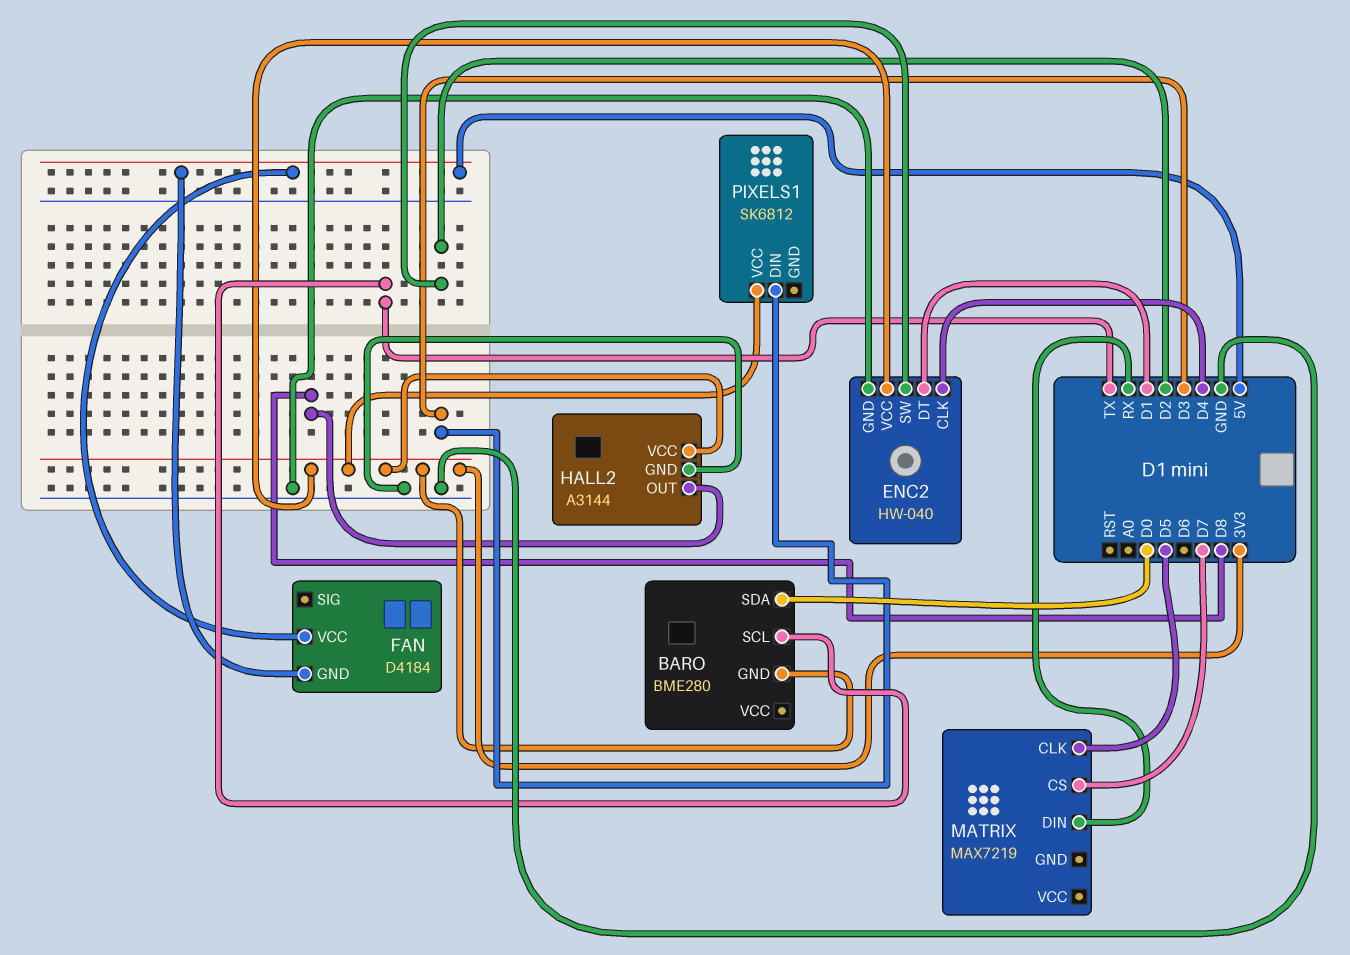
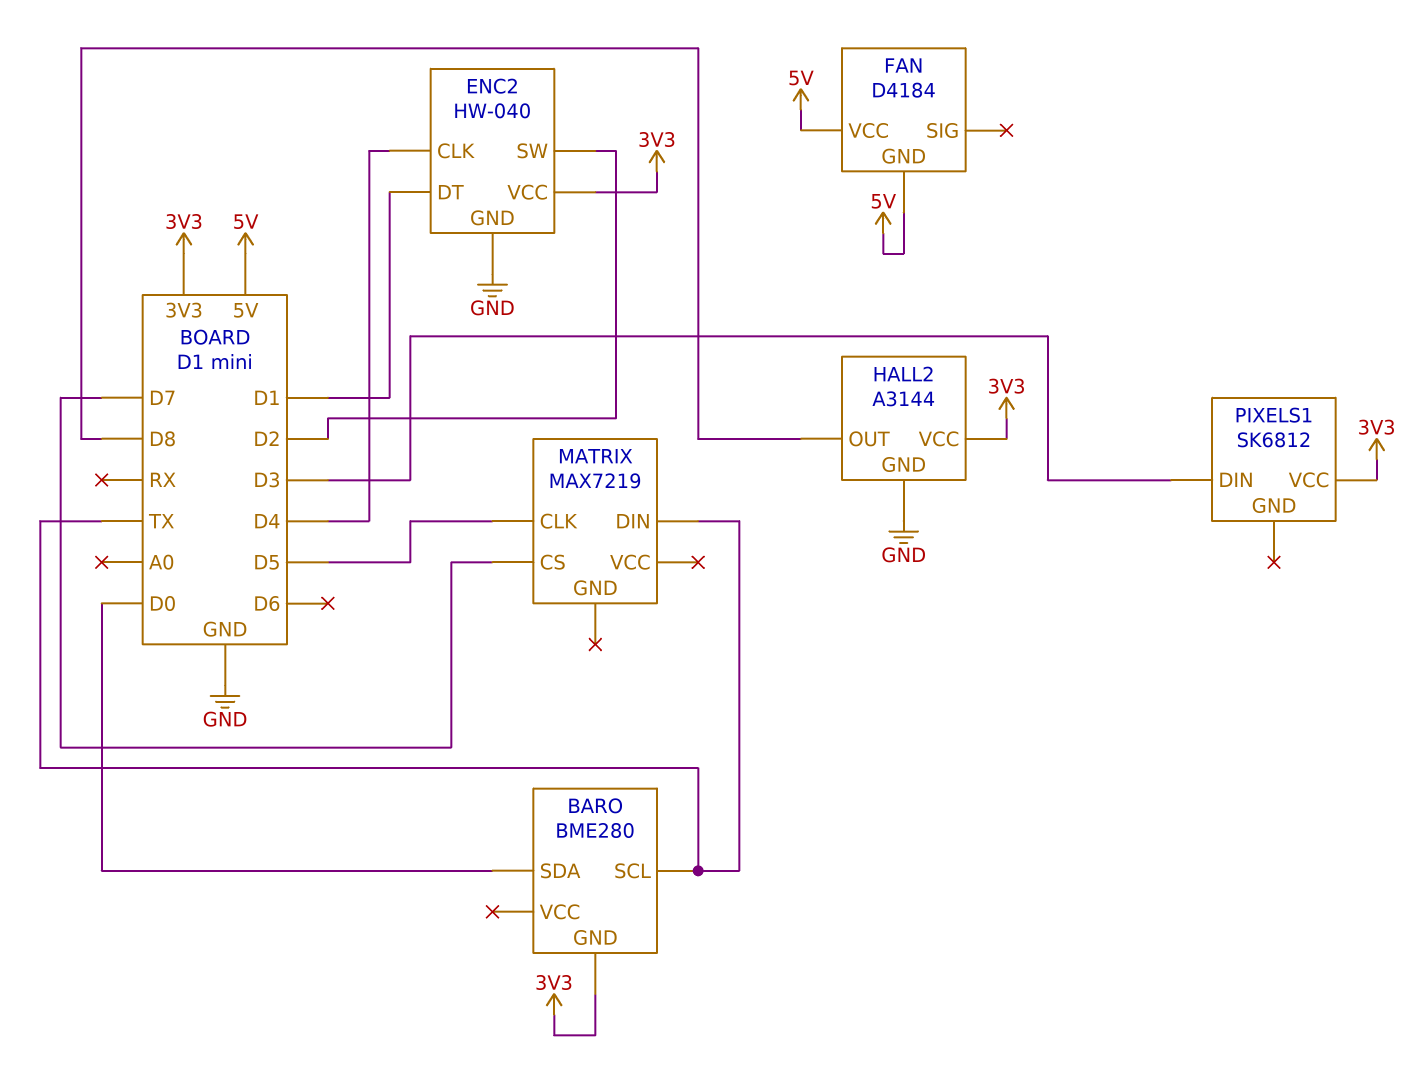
MATRIX pin DIN: RX -> TX

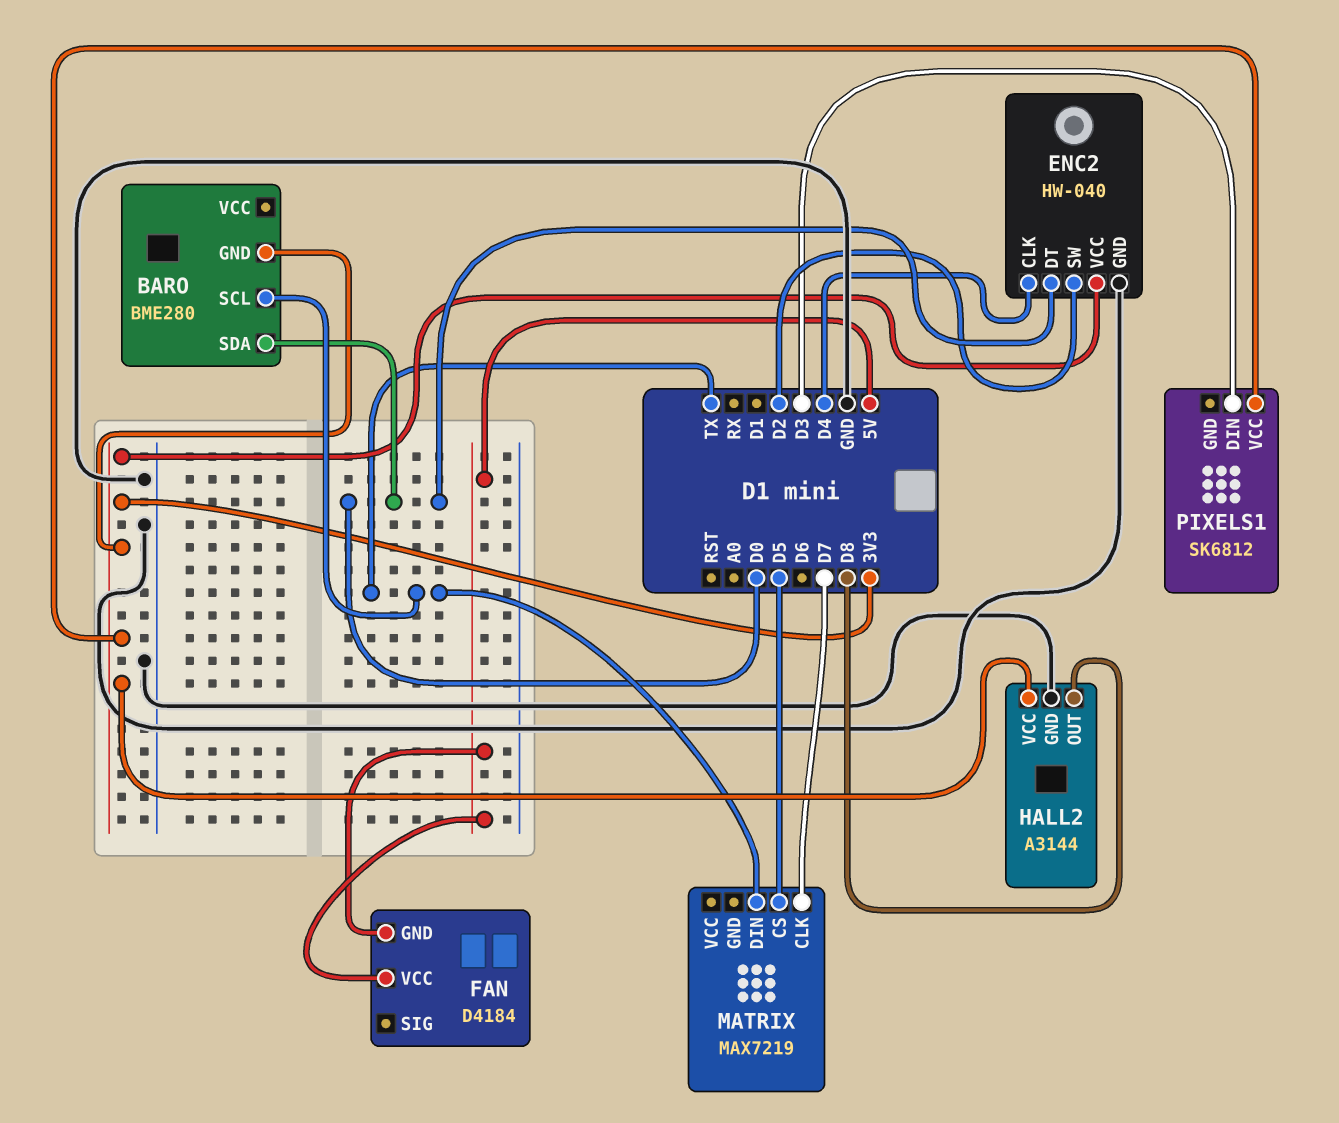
ENC2 pin DT: D1 -> D0
MATRIX pin CLK: D5 -> D7
MATRIX pin CS: D7 -> D5

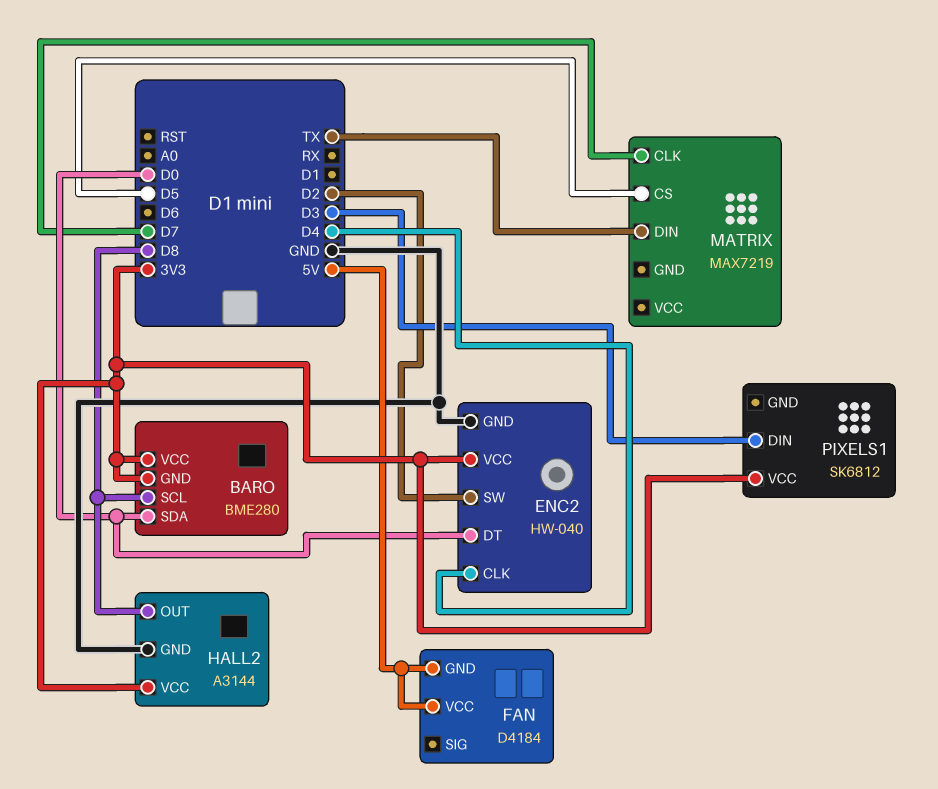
BARO pin SCL: TX -> D8
BARO pin VCC: none -> 3V3

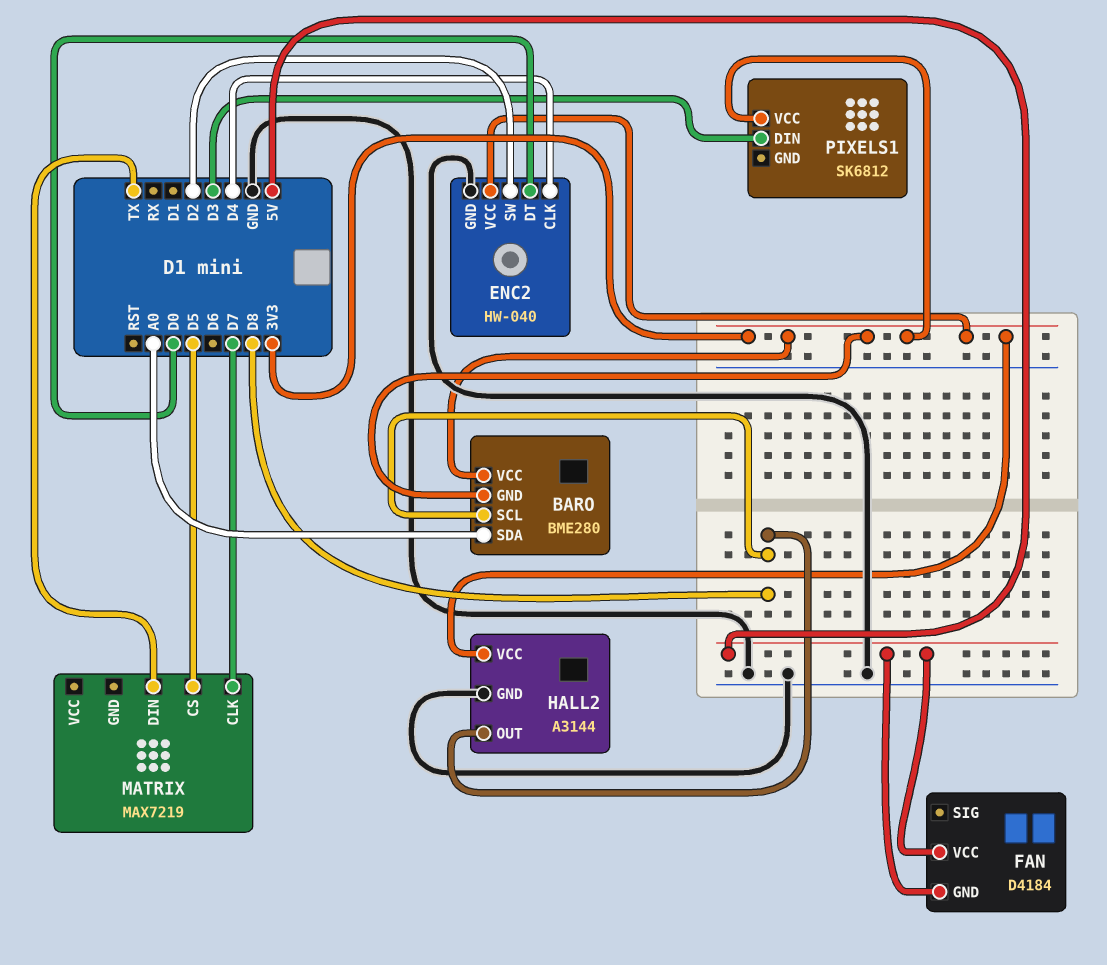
BARO pin SDA: D0 -> A0

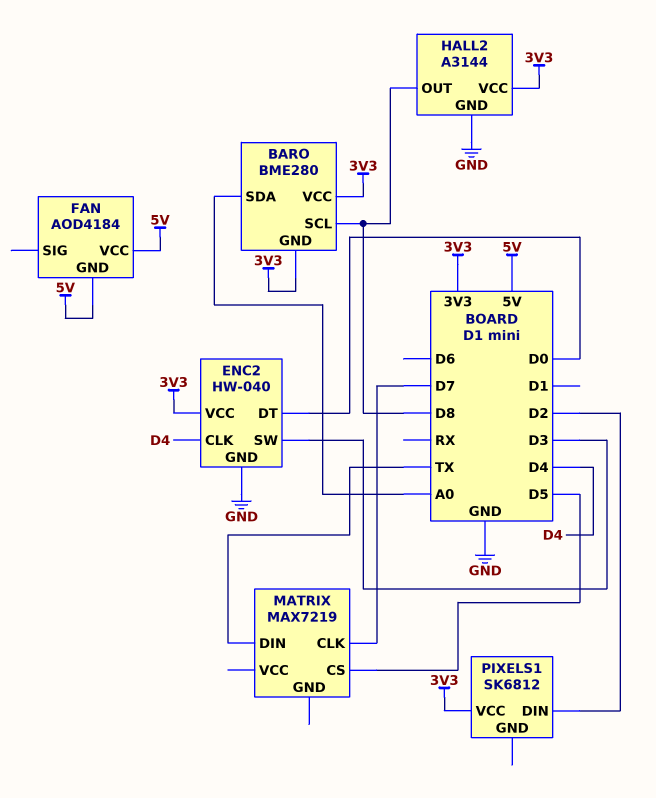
ENC2 pin SW: D2 -> D3
FAN: D4184 -> AOD4184
PIXELS1 pin DIN: D3 -> D2

